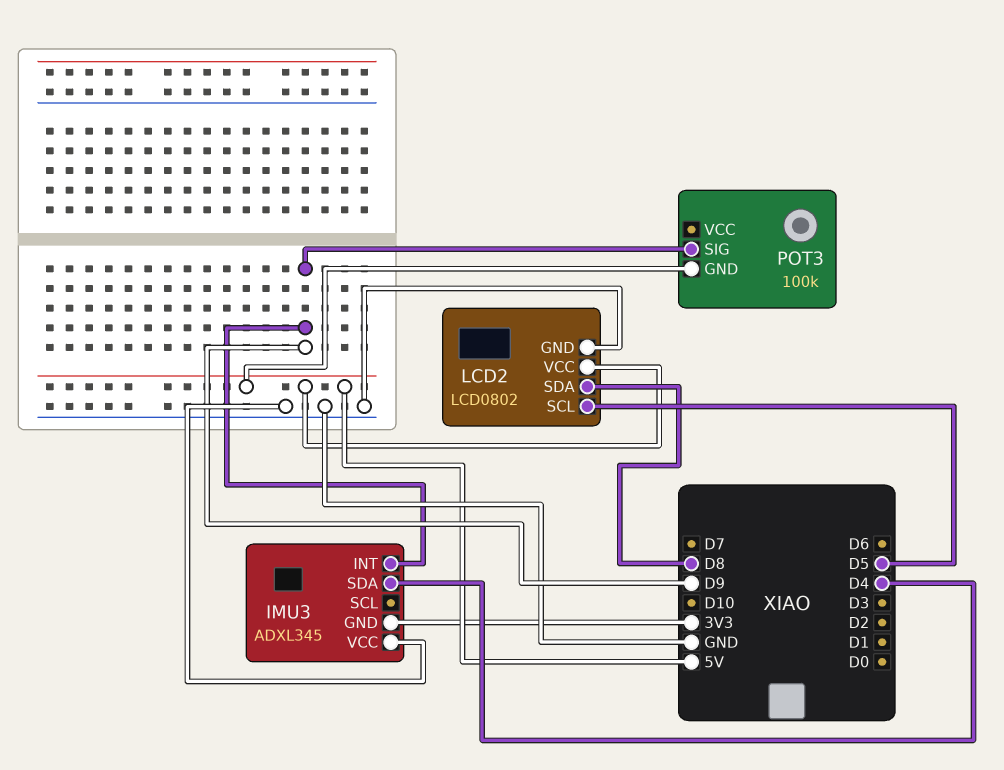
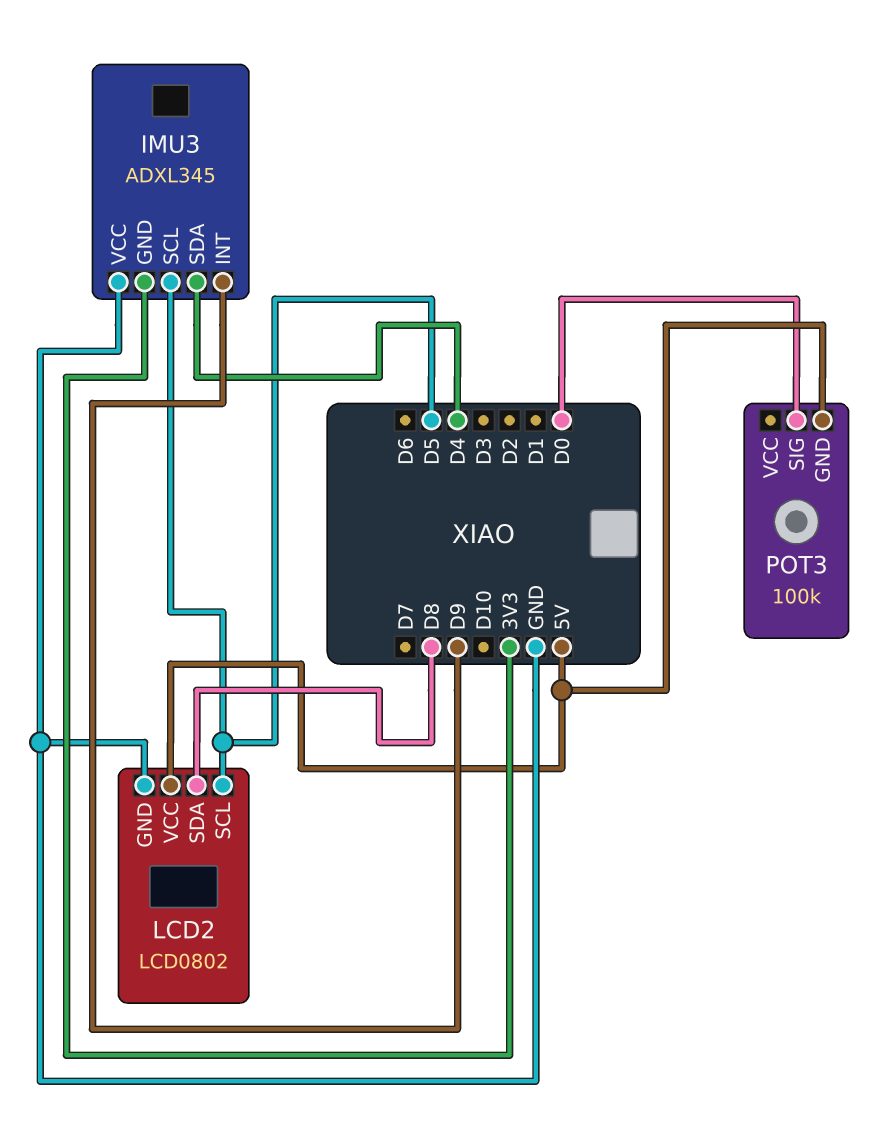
IMU3 pin SCL: none -> D5
POT3 pin SIG: D9 -> D0

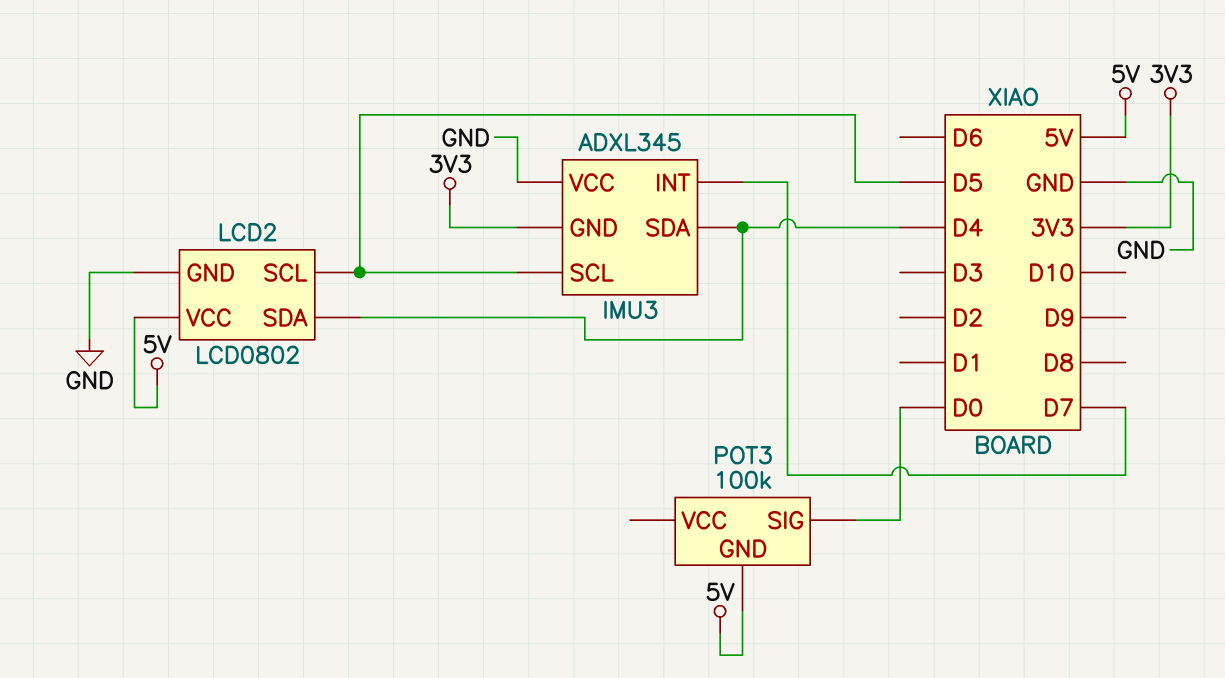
IMU3 pin INT: D9 -> D7
LCD2 pin SDA: D8 -> D4

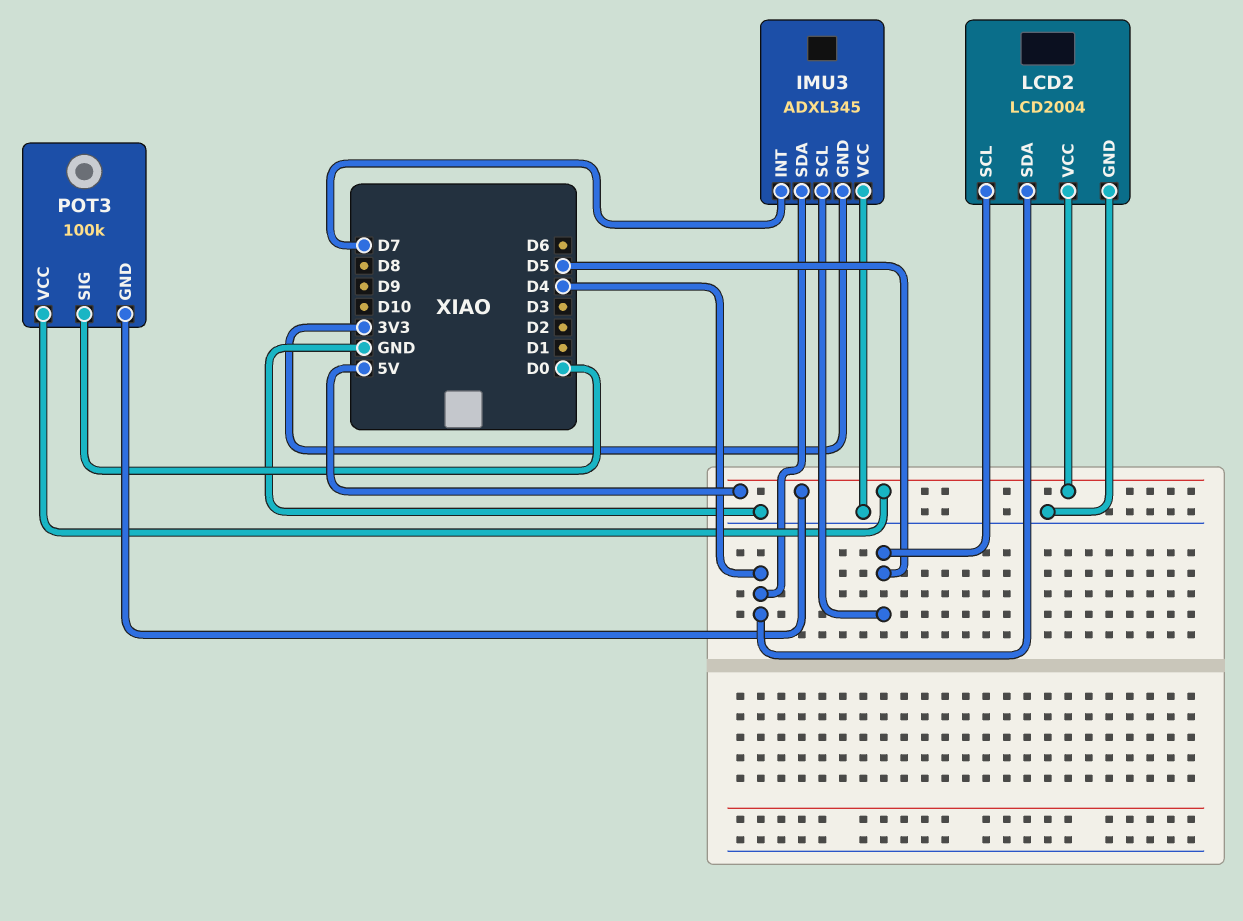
LCD2: LCD0802 -> LCD2004
POT3 pin VCC: none -> 5V

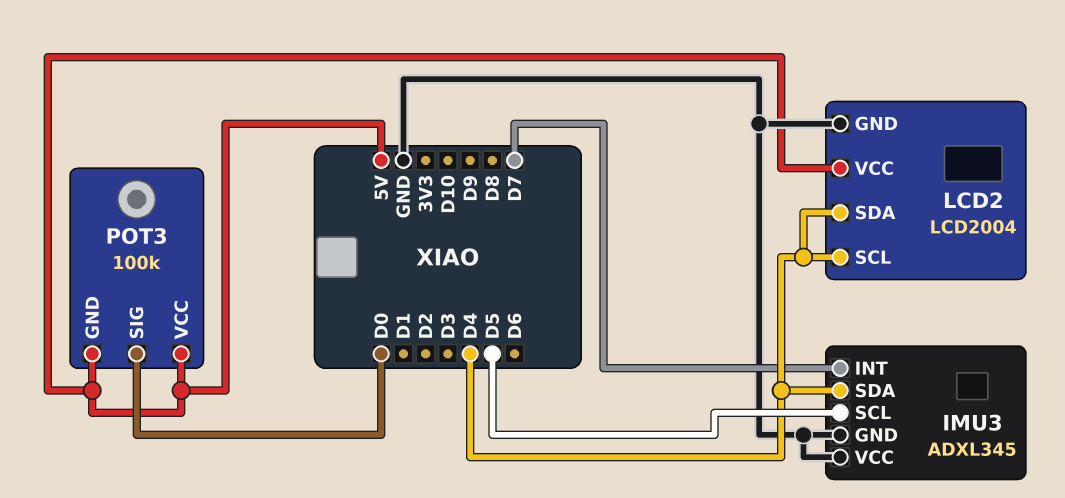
IMU3 pin GND: 3V3 -> GND
LCD2 pin SCL: D5 -> D4

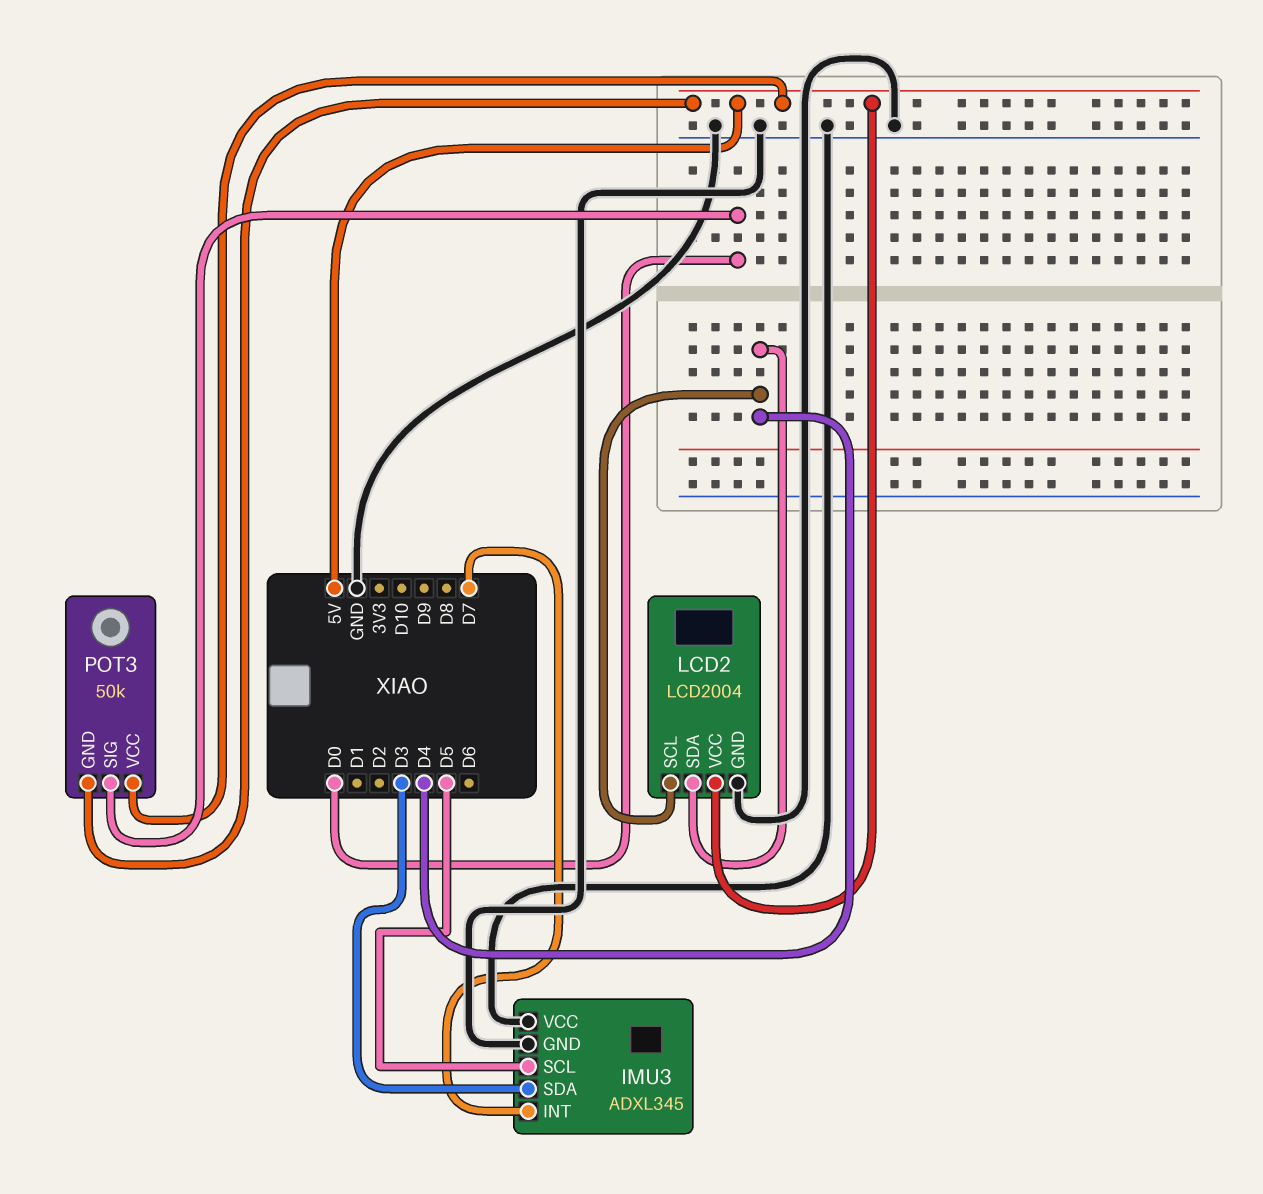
IMU3 pin SDA: D4 -> D3
POT3: 100k -> 50k

